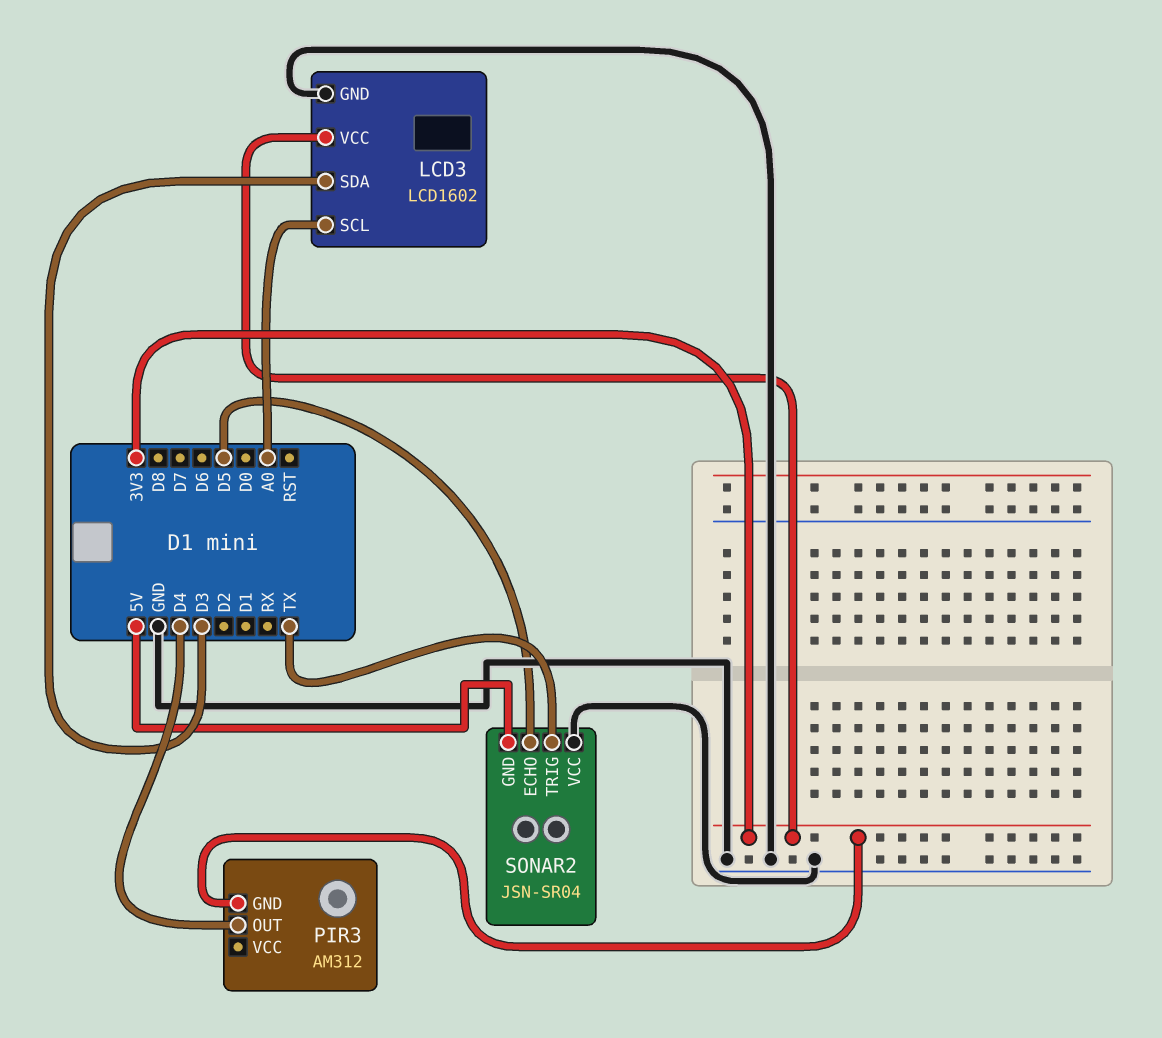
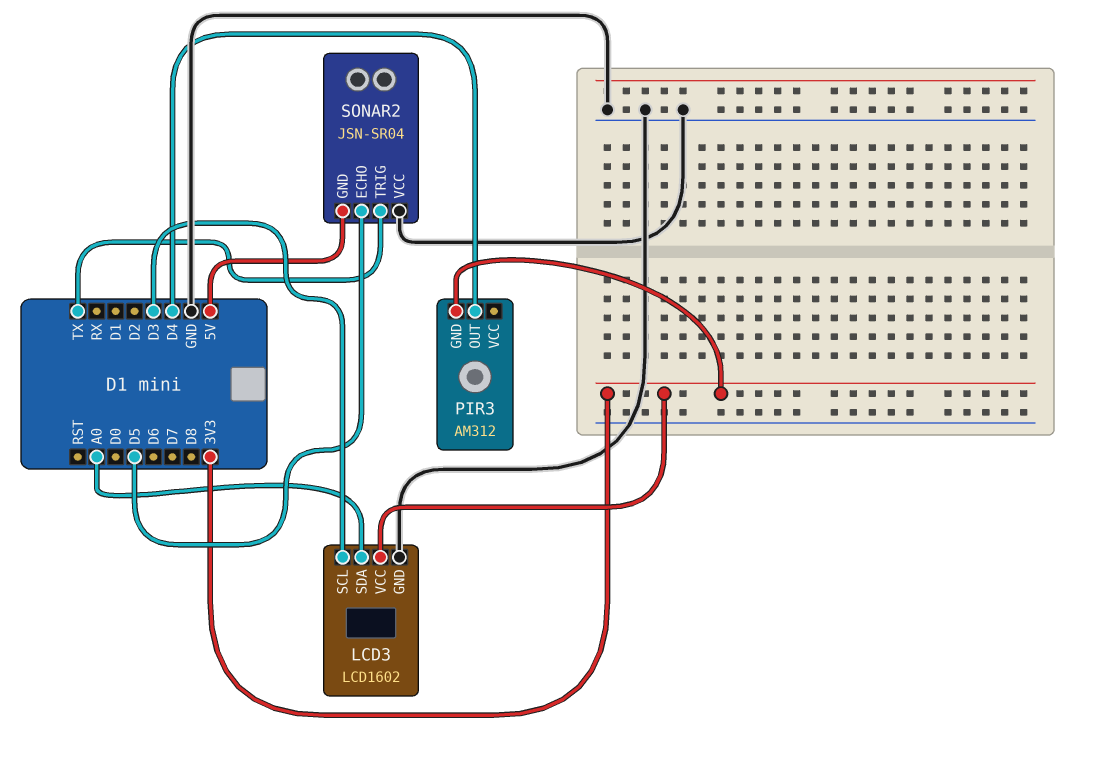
LCD3 pin SCL: A0 -> D3
LCD3 pin SDA: D3 -> A0

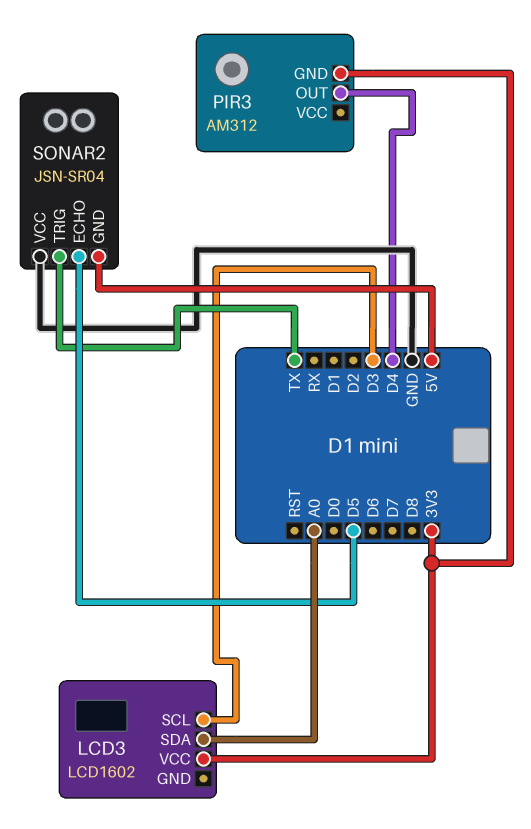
LCD3 pin GND: GND -> none

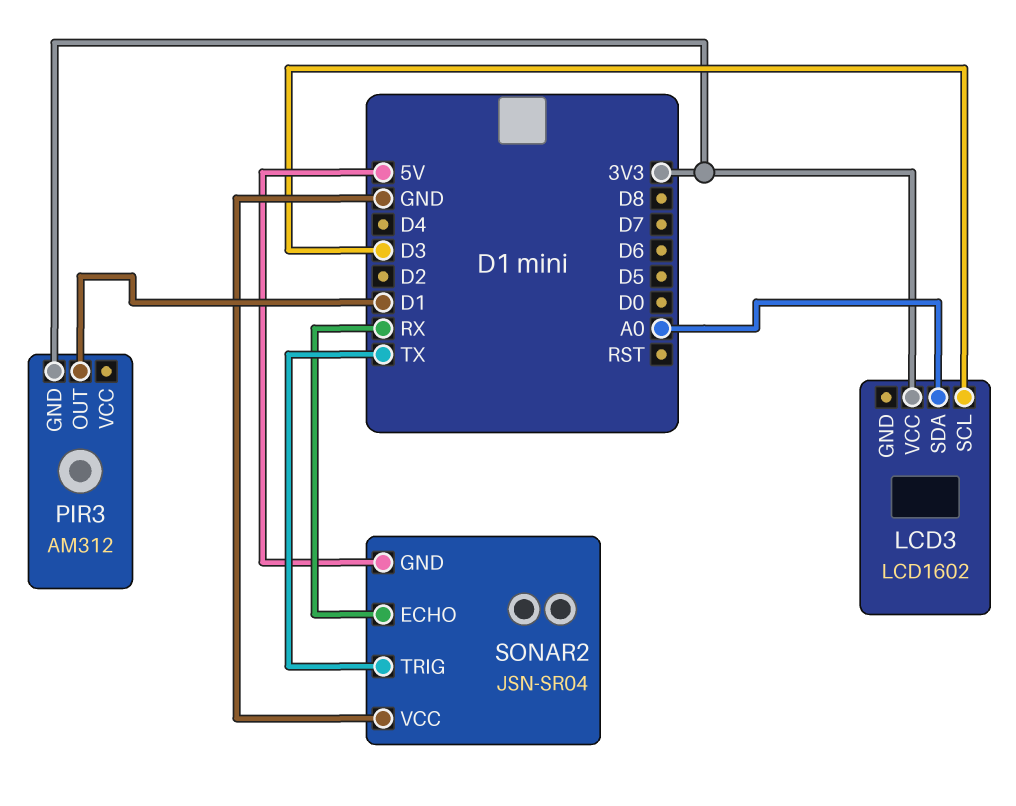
PIR3 pin OUT: D4 -> D1
SONAR2 pin ECHO: D5 -> RX

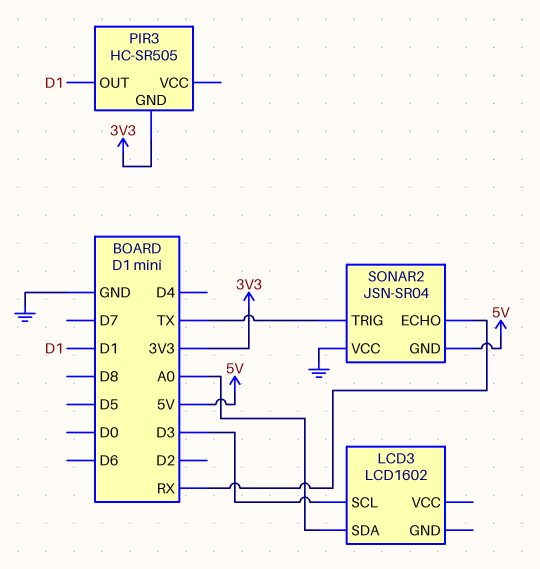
LCD3 pin VCC: 3V3 -> none
PIR3: AM312 -> HC-SR505

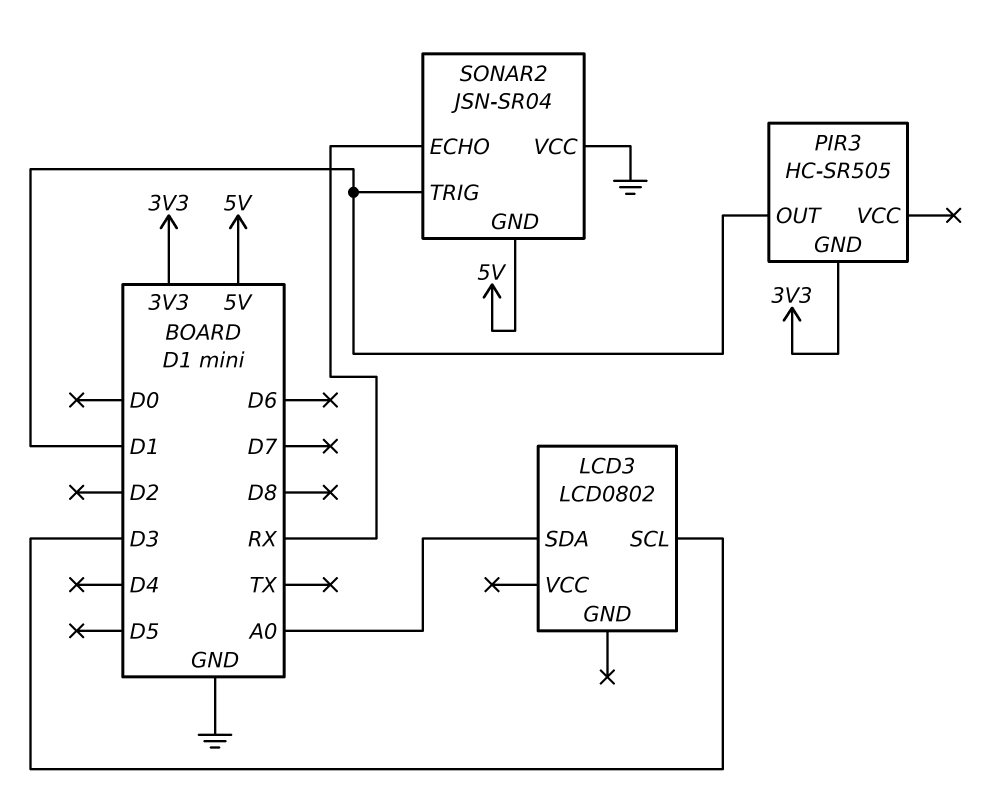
LCD3: LCD1602 -> LCD0802
SONAR2 pin TRIG: TX -> D1

